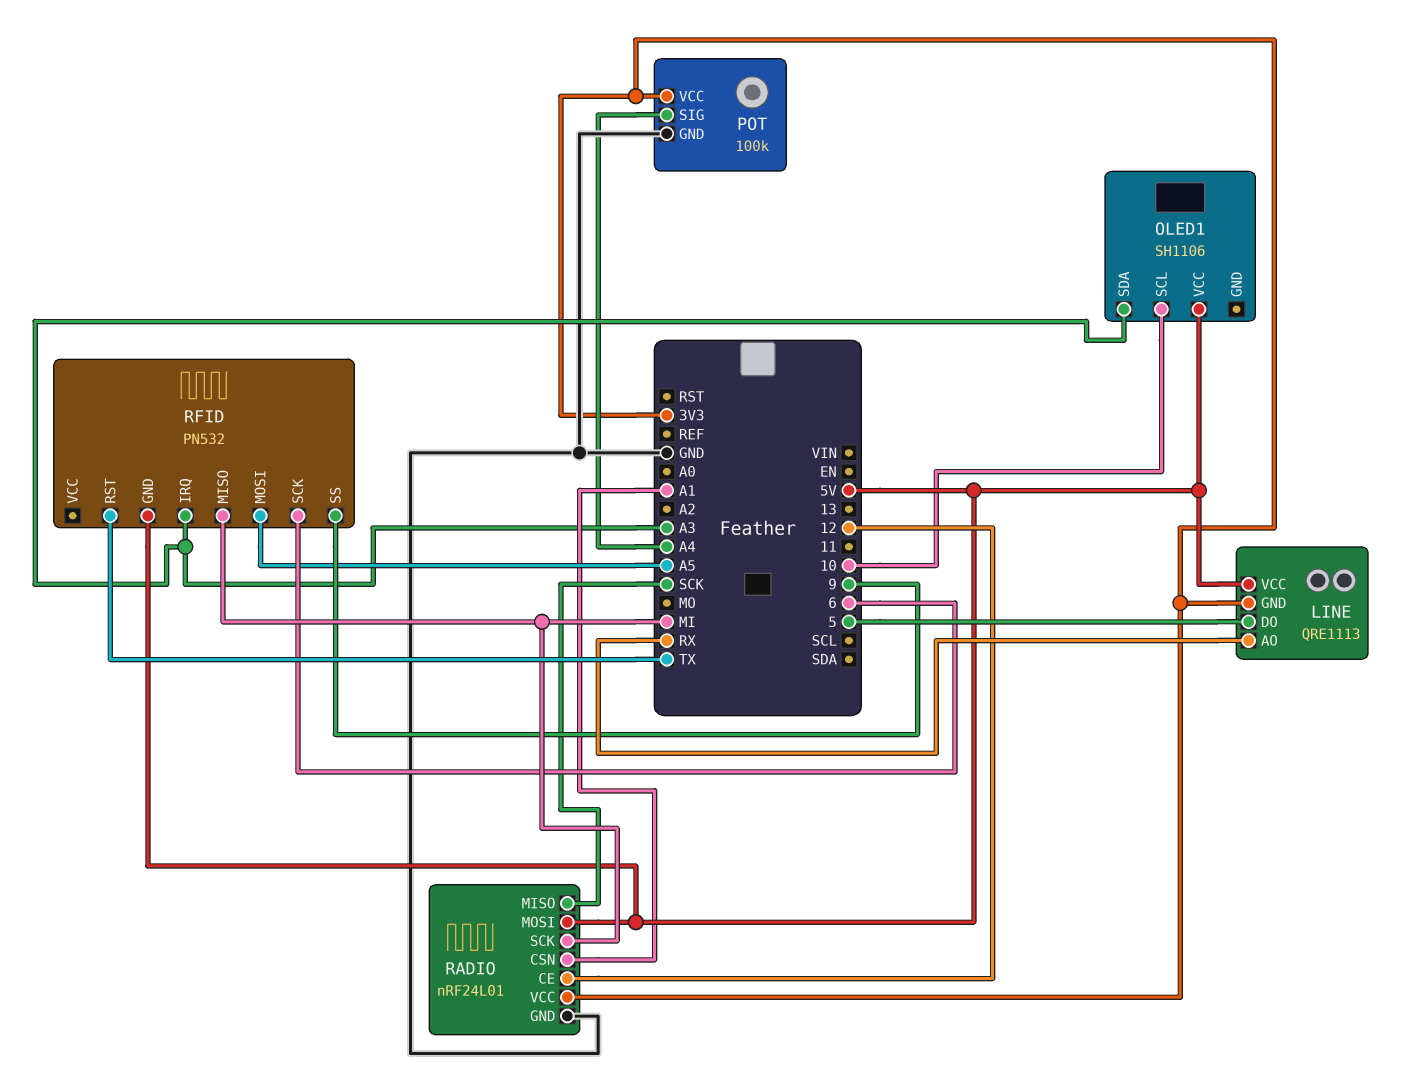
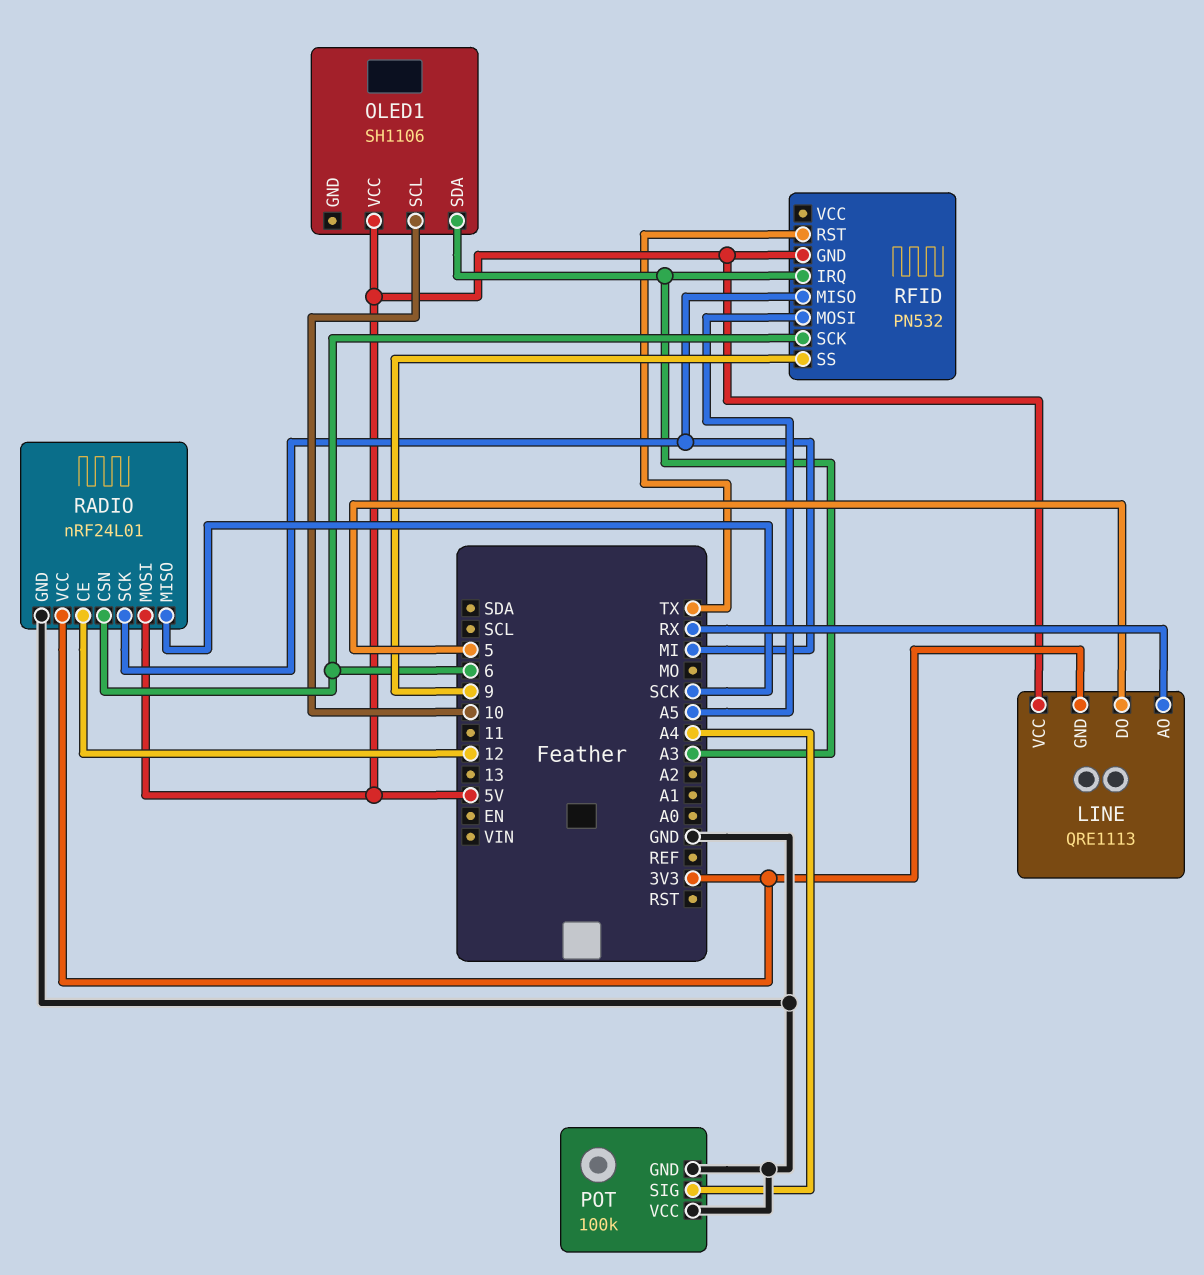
POT pin VCC: 3V3 -> GND
RADIO pin CSN: A1 -> 6

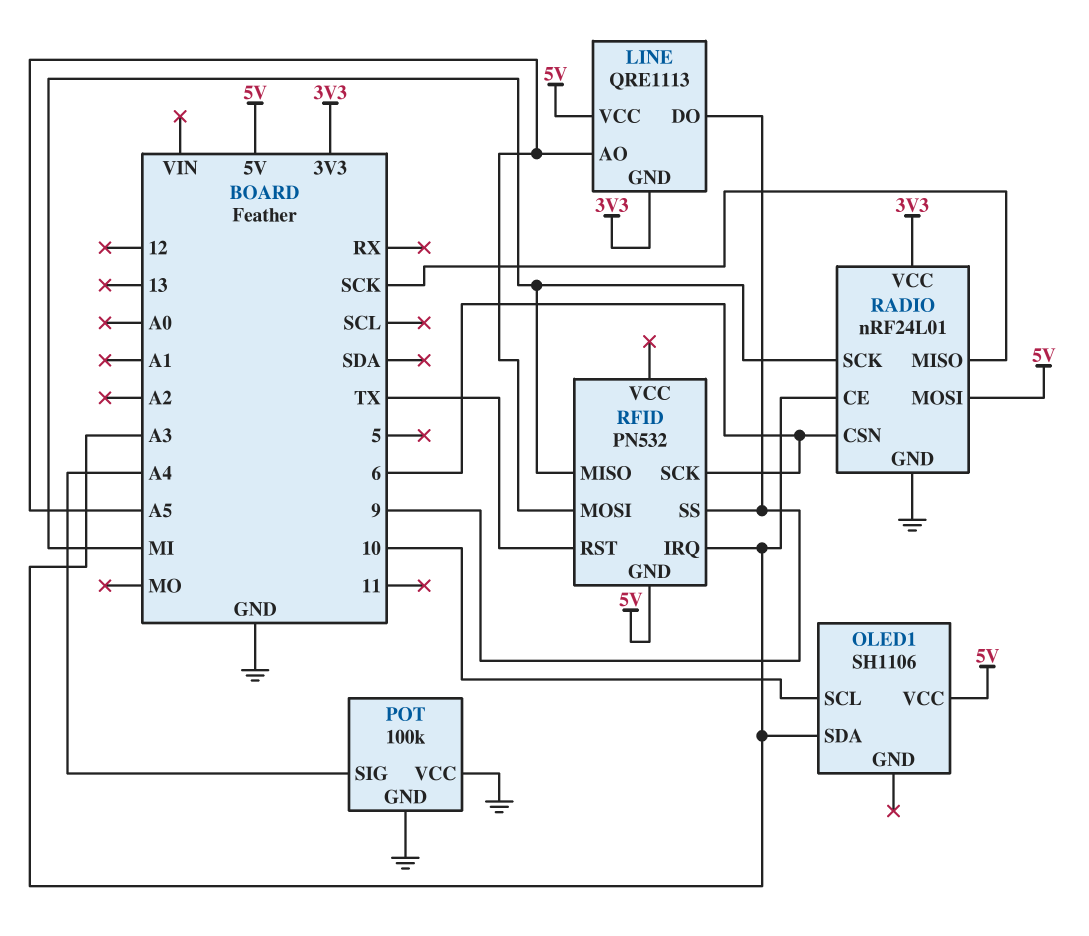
LINE pin AO: RX -> A5
LINE pin DO: 5 -> 9
RADIO pin CE: 12 -> A3

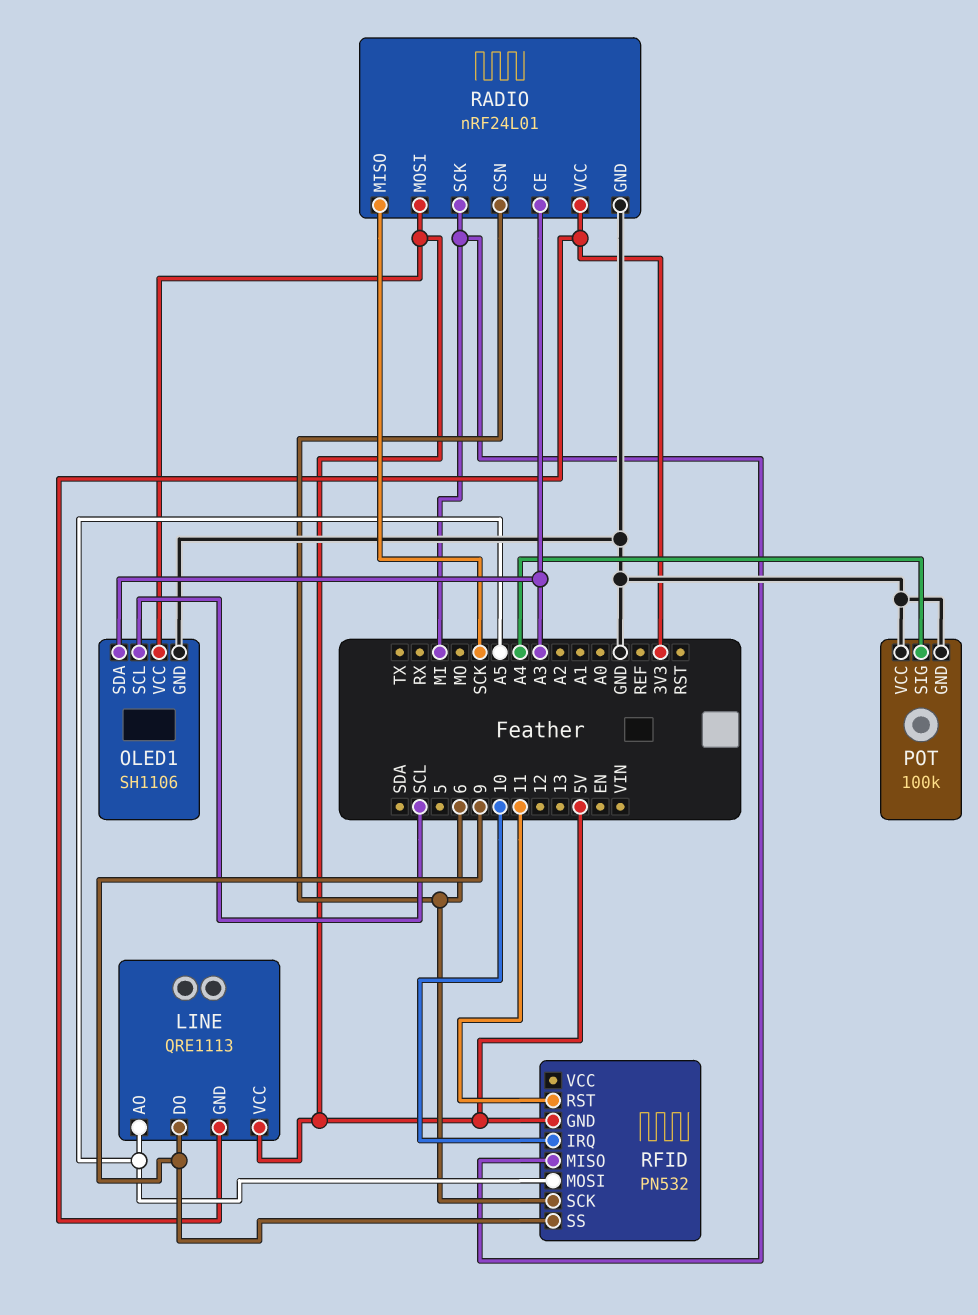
OLED1 pin GND: none -> GND
OLED1 pin SCL: 10 -> SCL
RFID pin IRQ: A3 -> 10
RFID pin RST: TX -> 11

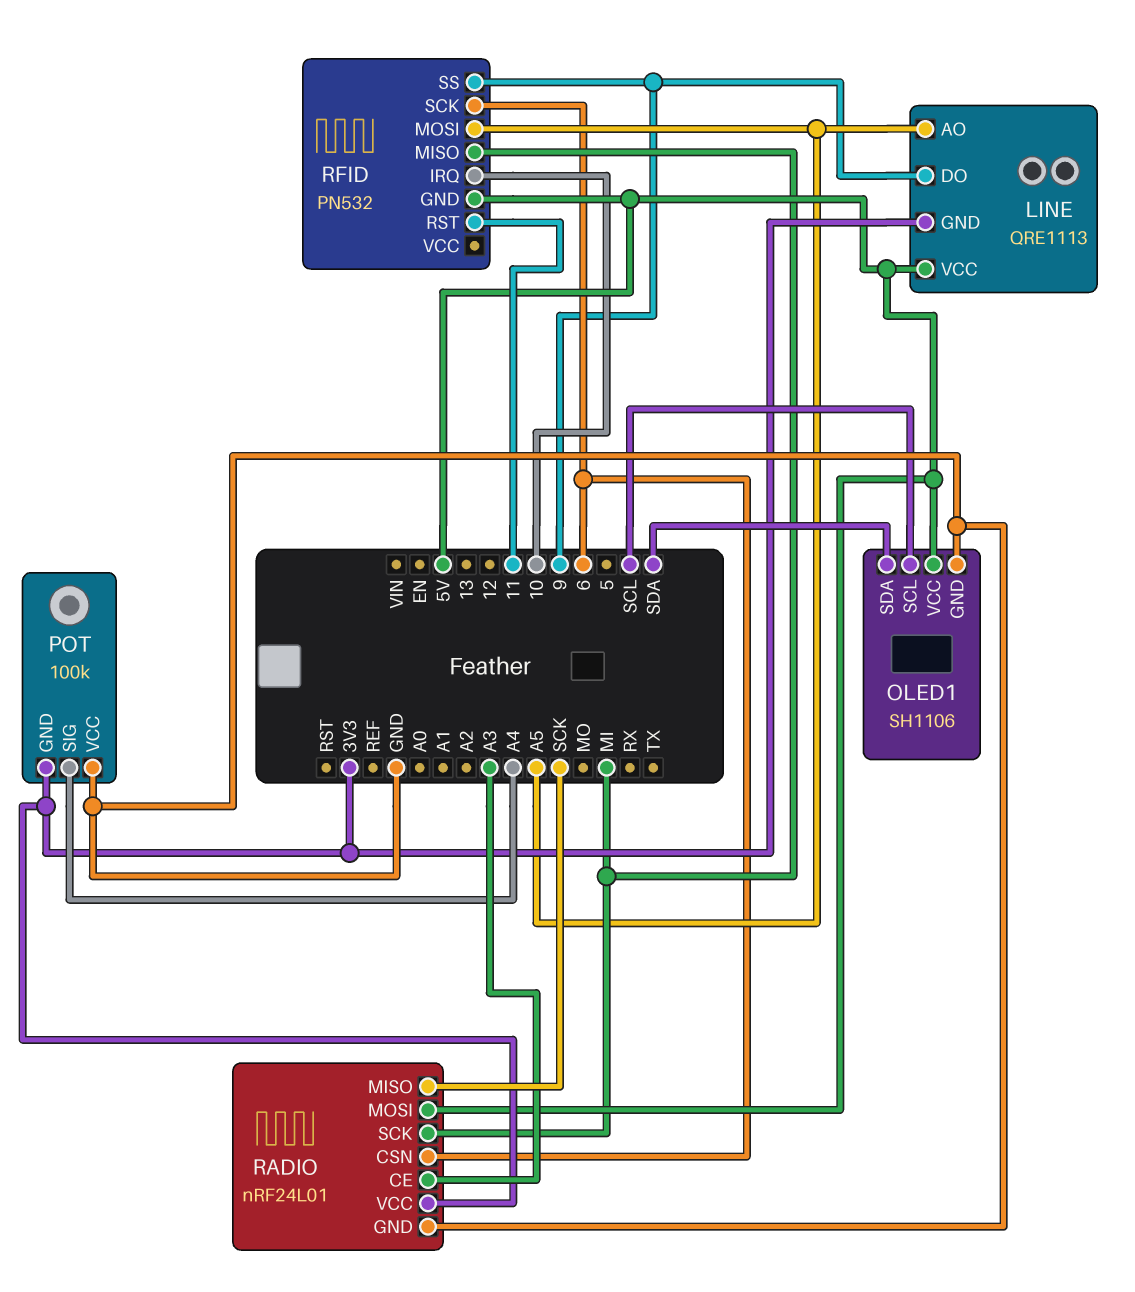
OLED1 pin SDA: A3 -> SDA
POT pin GND: GND -> 3V3

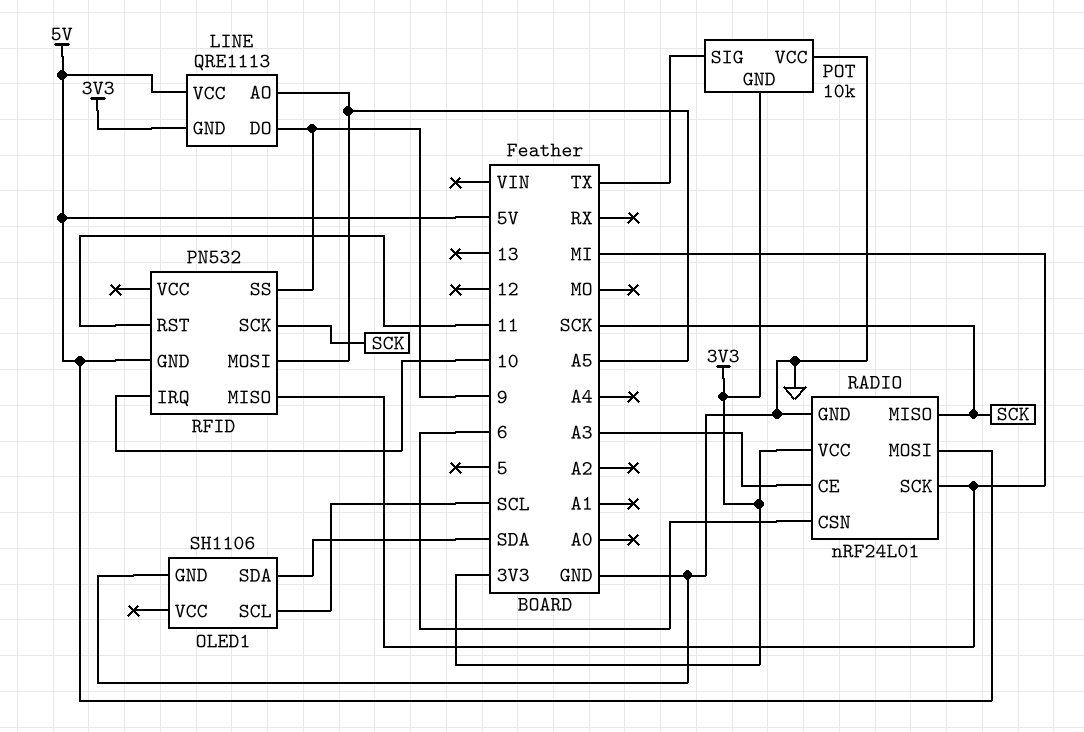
OLED1 pin VCC: 5V -> none
POT: 100k -> 10k
POT pin SIG: A4 -> TX
RFID pin SCK: 6 -> SCK

